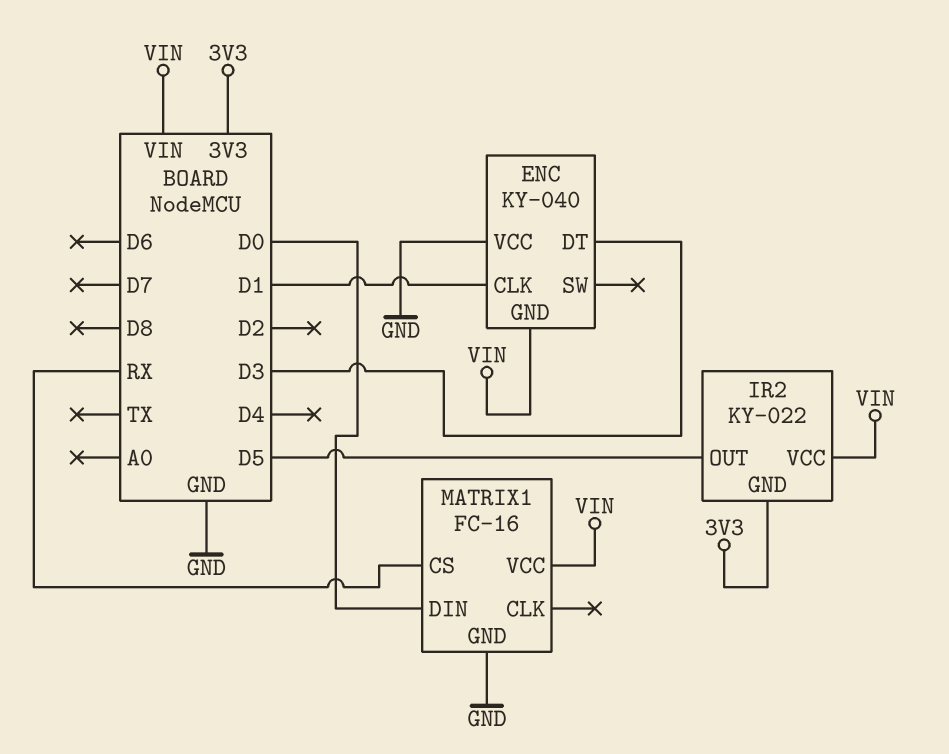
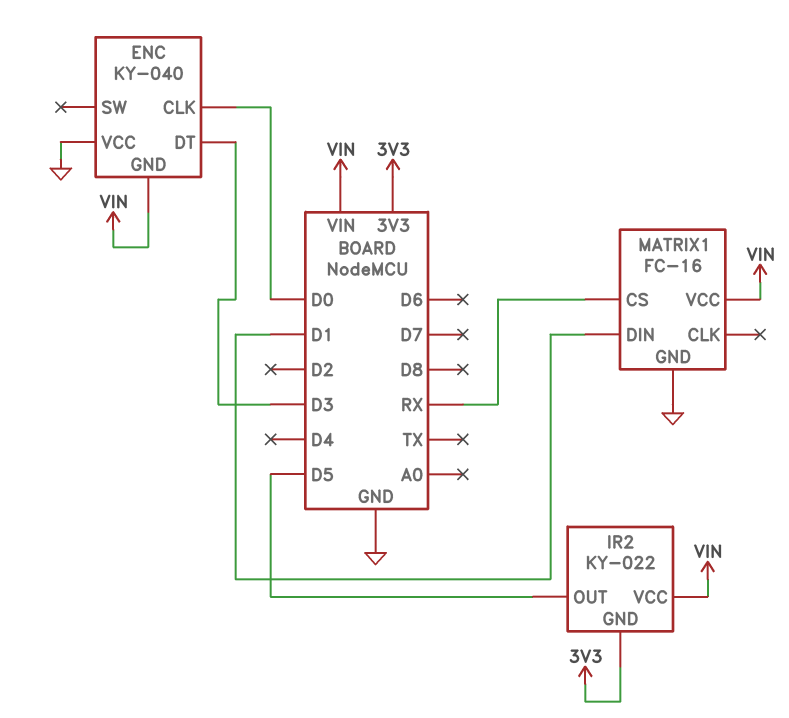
ENC pin CLK: D1 -> D0
MATRIX1 pin DIN: D0 -> D1

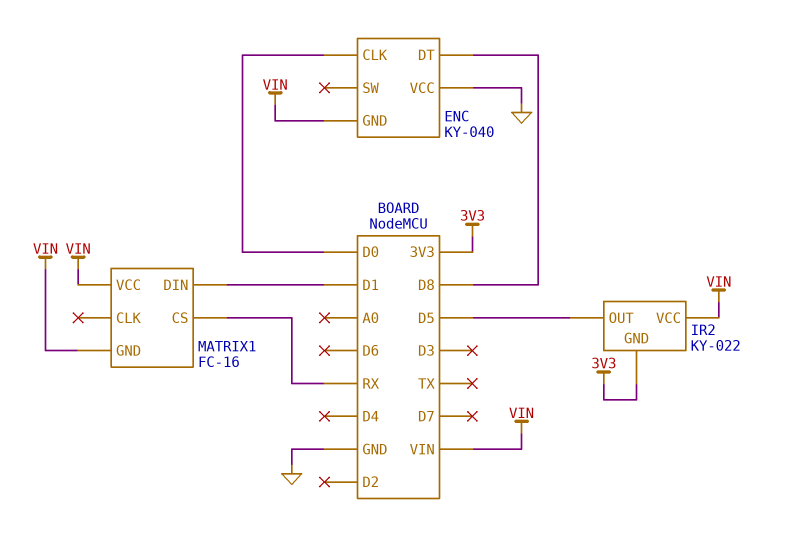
ENC pin DT: D3 -> D8
MATRIX1 pin GND: GND -> VIN

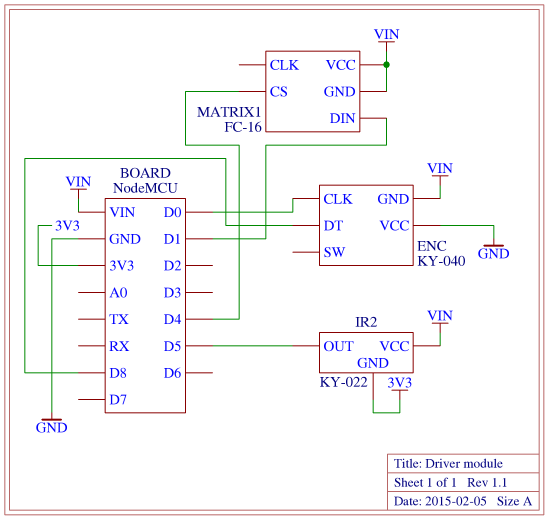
MATRIX1 pin CS: RX -> D4

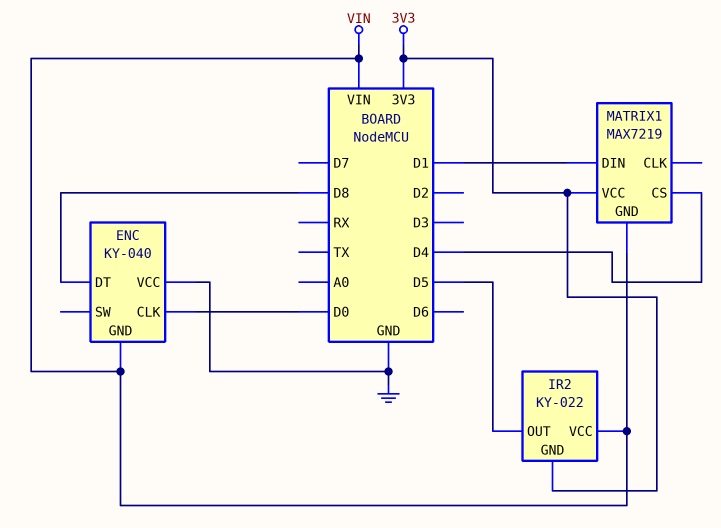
MATRIX1: FC-16 -> MAX7219
MATRIX1 pin VCC: VIN -> 3V3

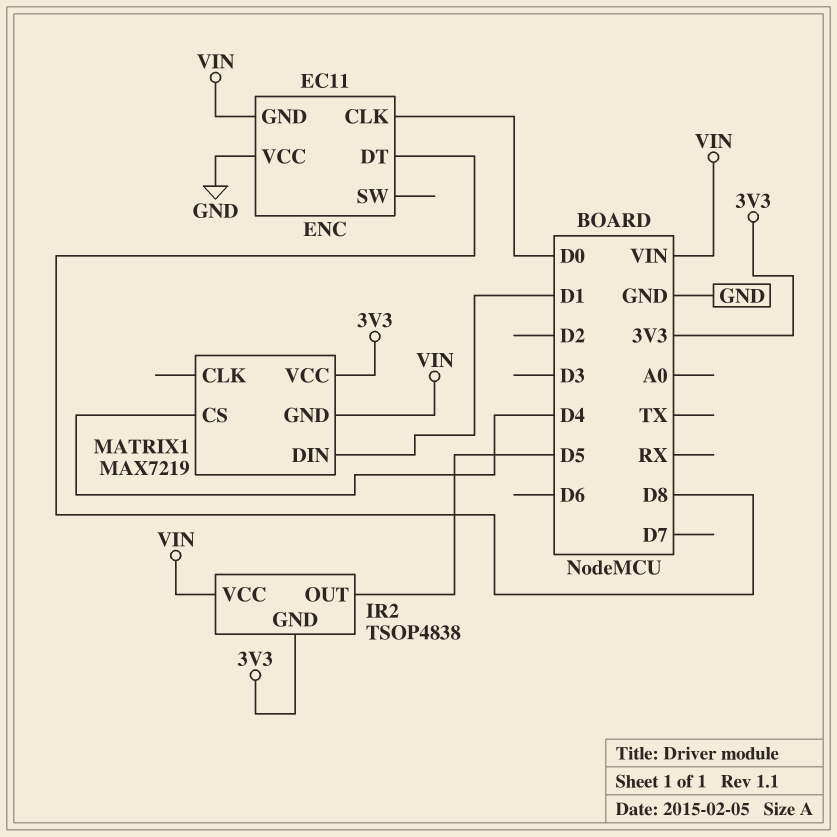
ENC: KY-040 -> EC11
IR2: KY-022 -> TSOP4838

